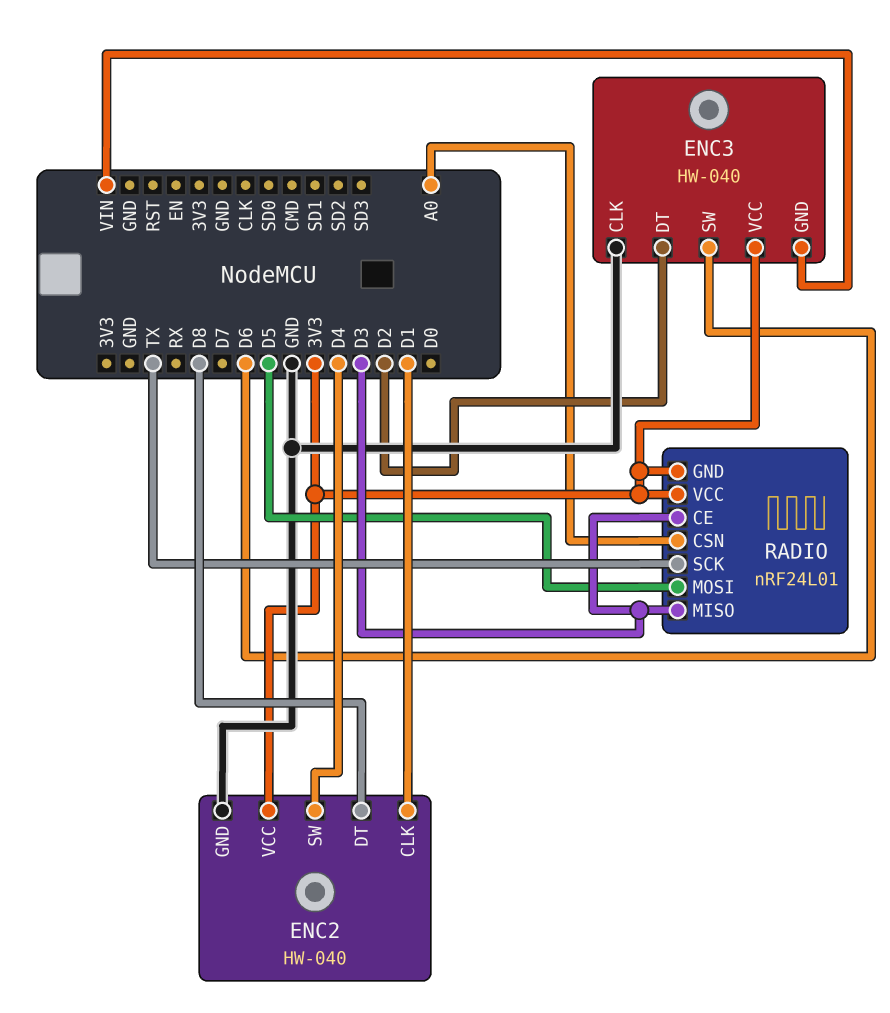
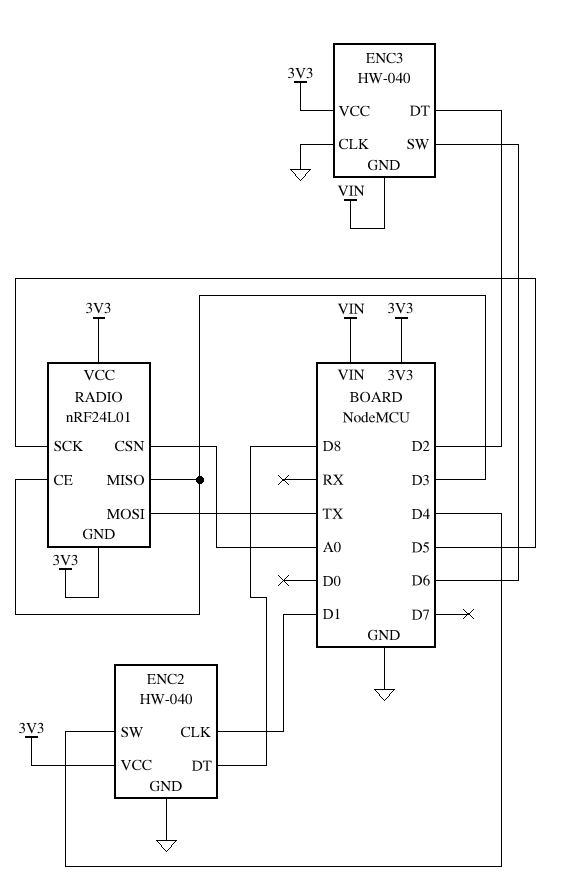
RADIO pin MOSI: D5 -> TX
RADIO pin SCK: TX -> D5

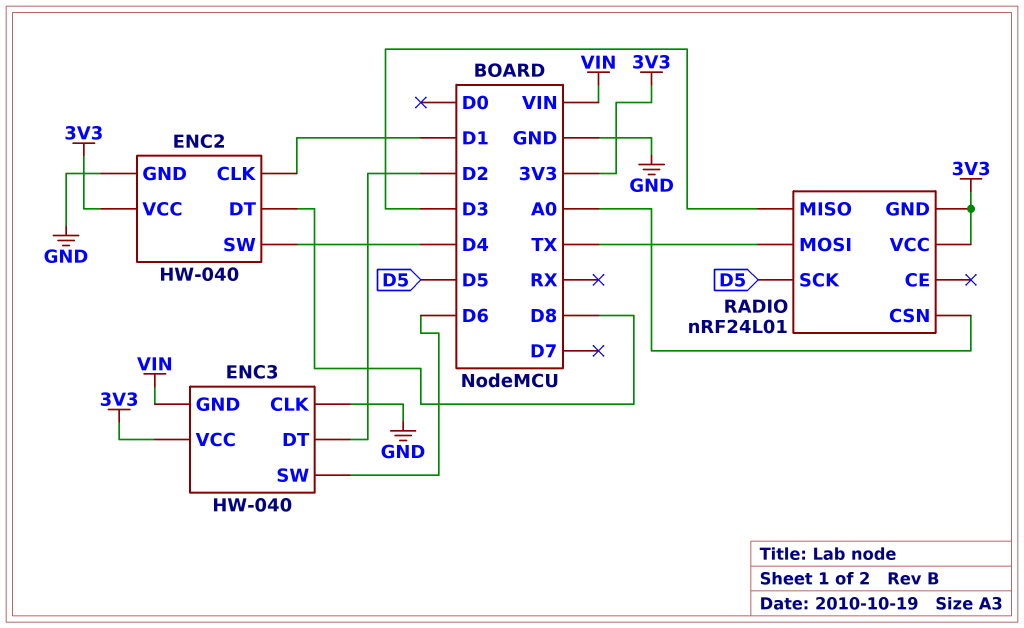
RADIO pin CE: D3 -> none

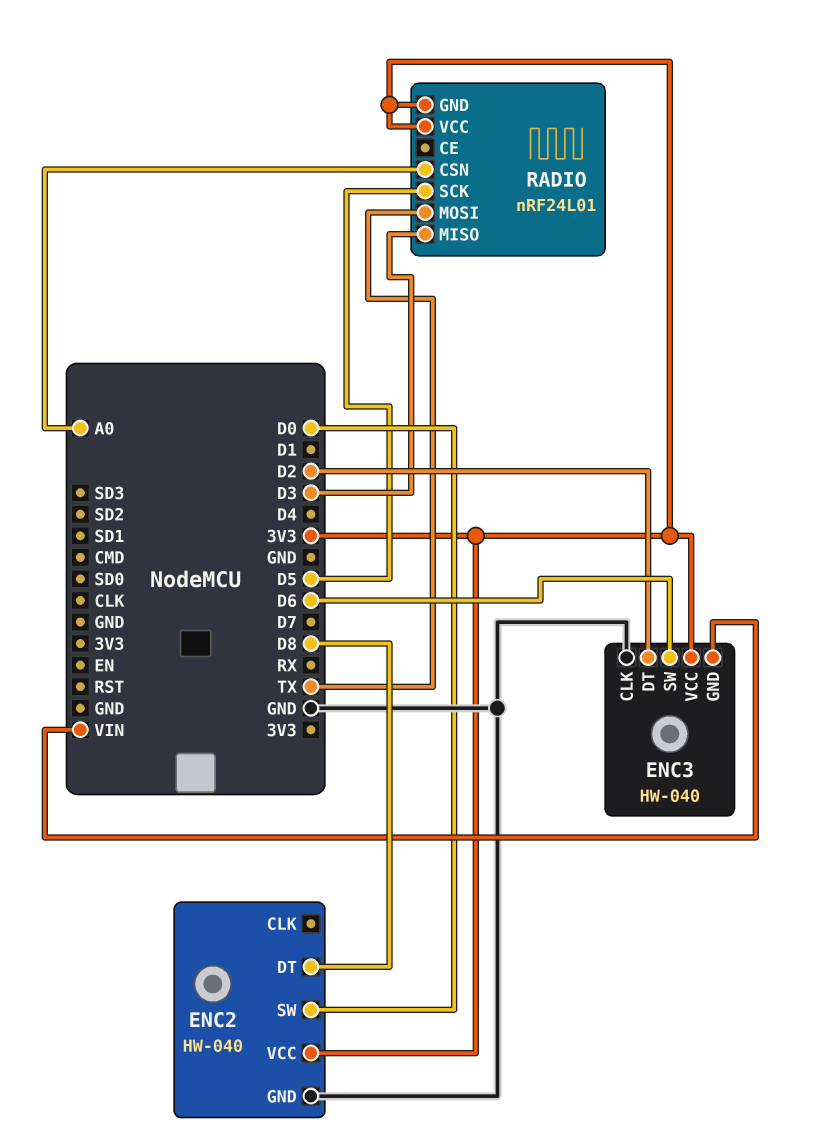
ENC2 pin CLK: D1 -> none
ENC2 pin SW: D4 -> D0

